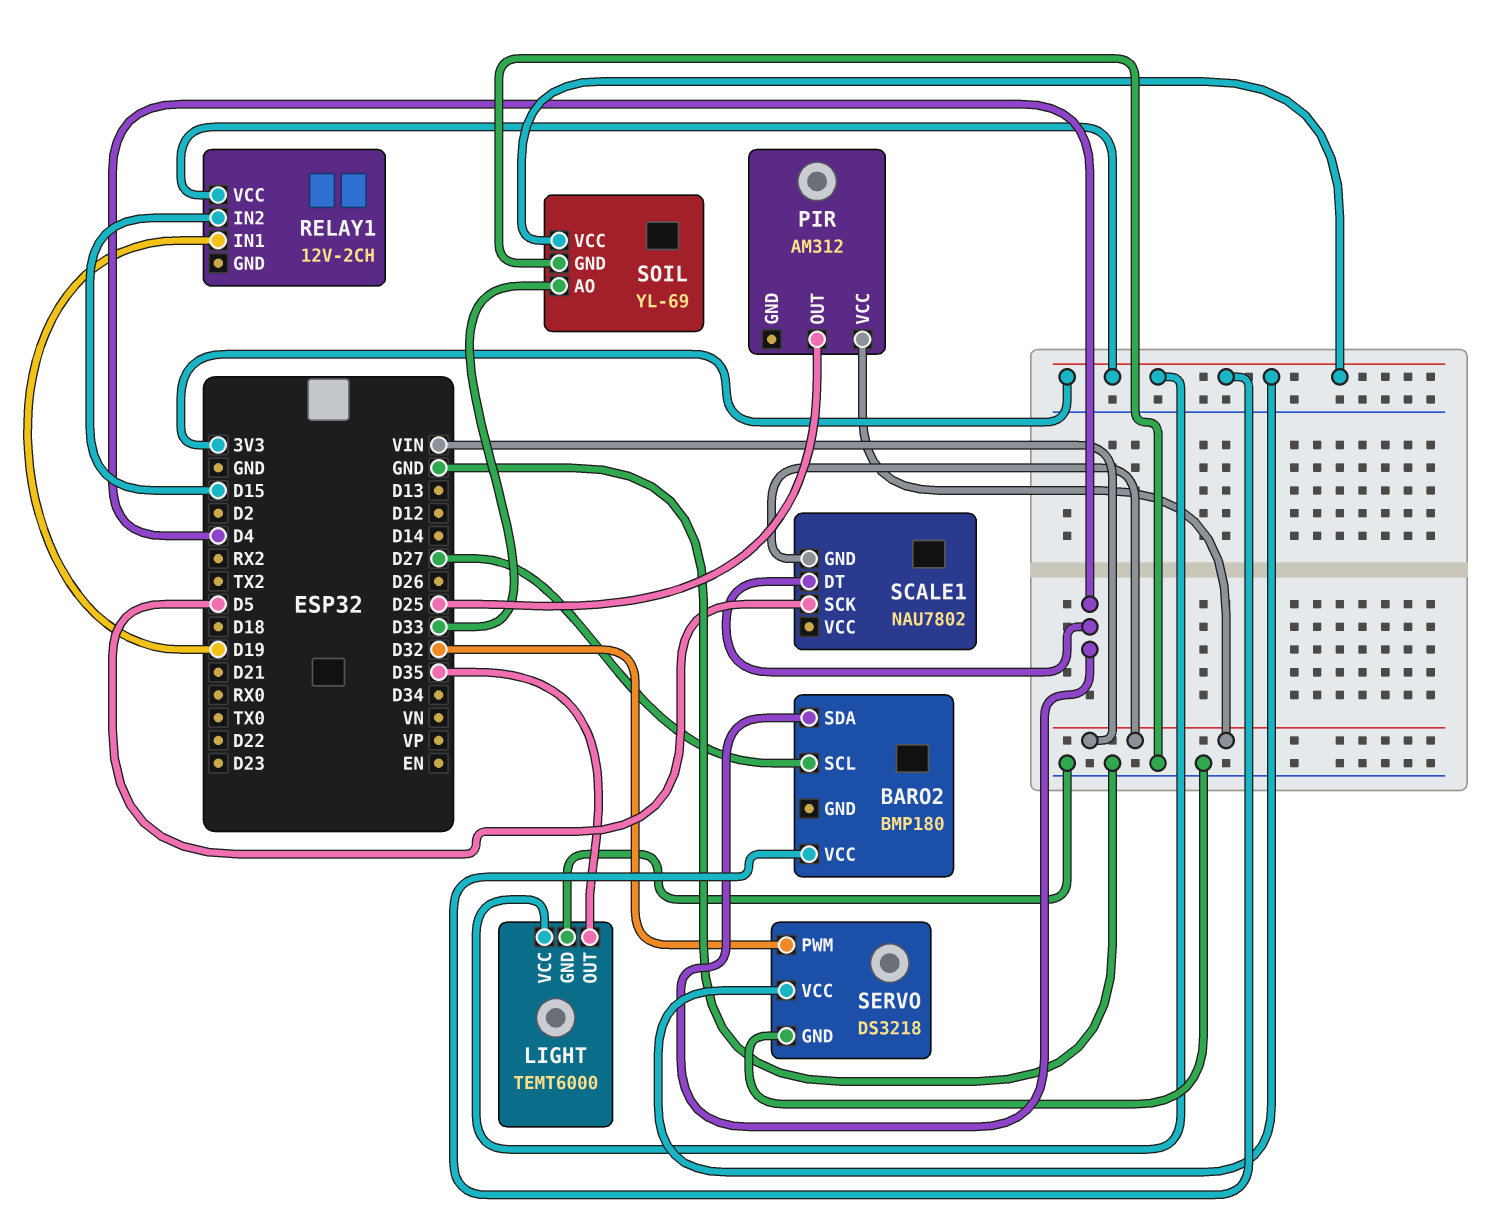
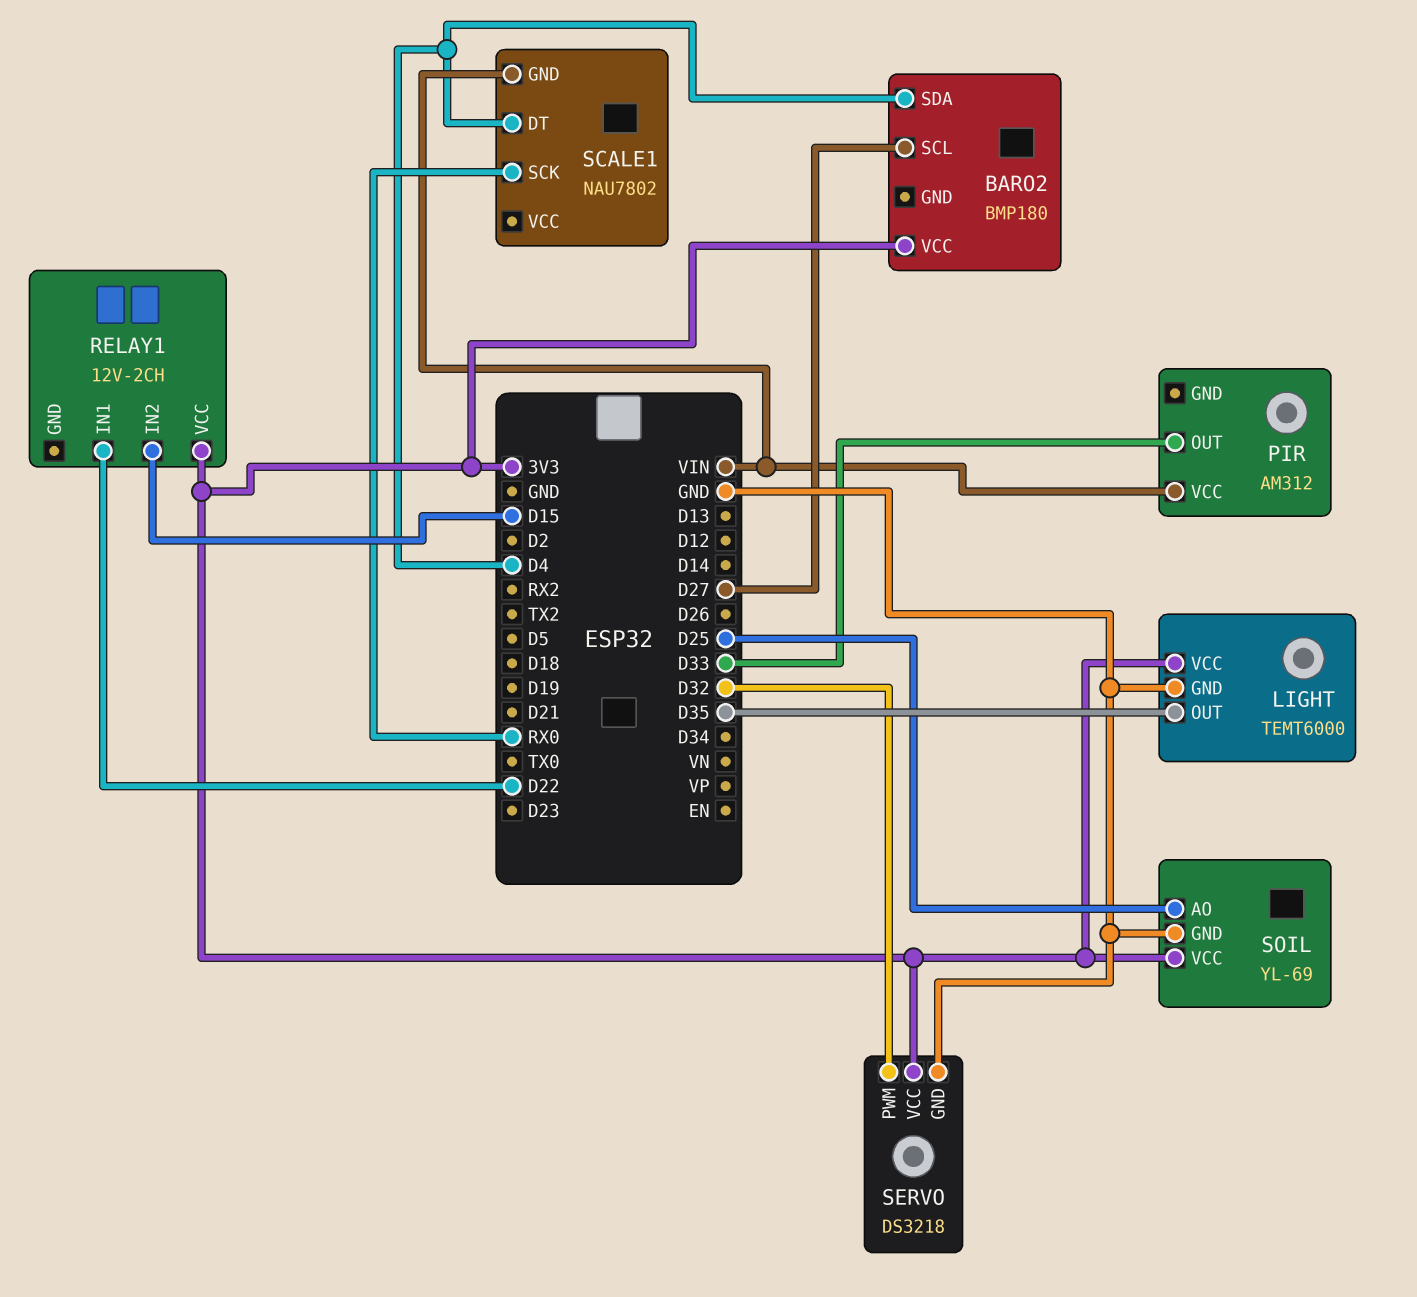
PIR pin OUT: D25 -> D33
RELAY1 pin IN1: D19 -> D22
SCALE1 pin SCK: D5 -> RX0
SOIL pin AO: D33 -> D25

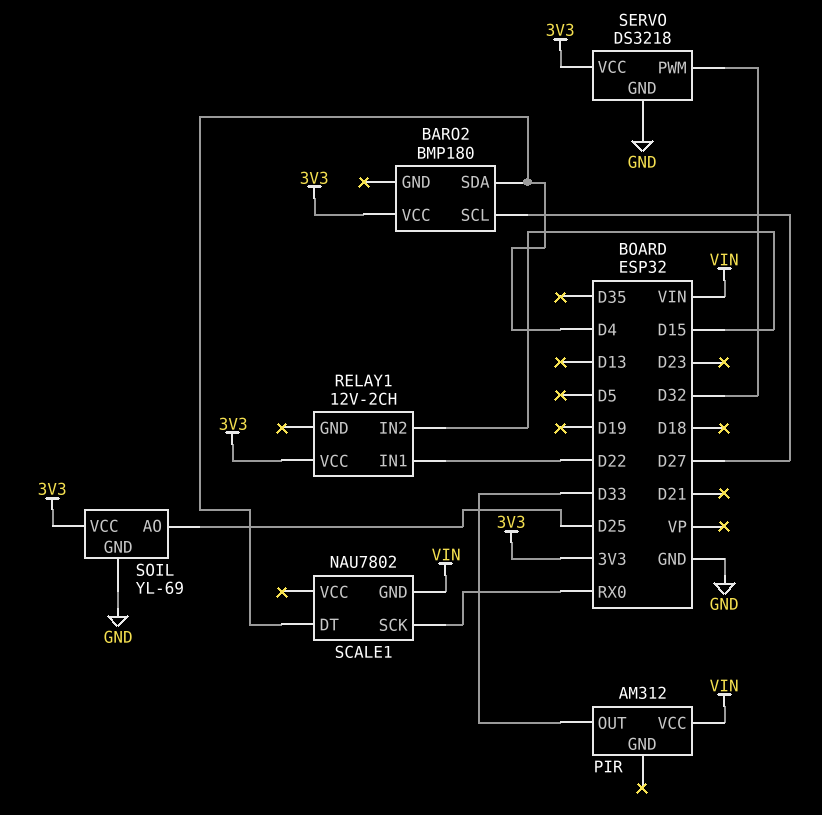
LIGHT: TEMT6000 -> none
LIGHT pin GND: GND -> none
LIGHT pin OUT: D35 -> none
LIGHT pin VCC: 3V3 -> none

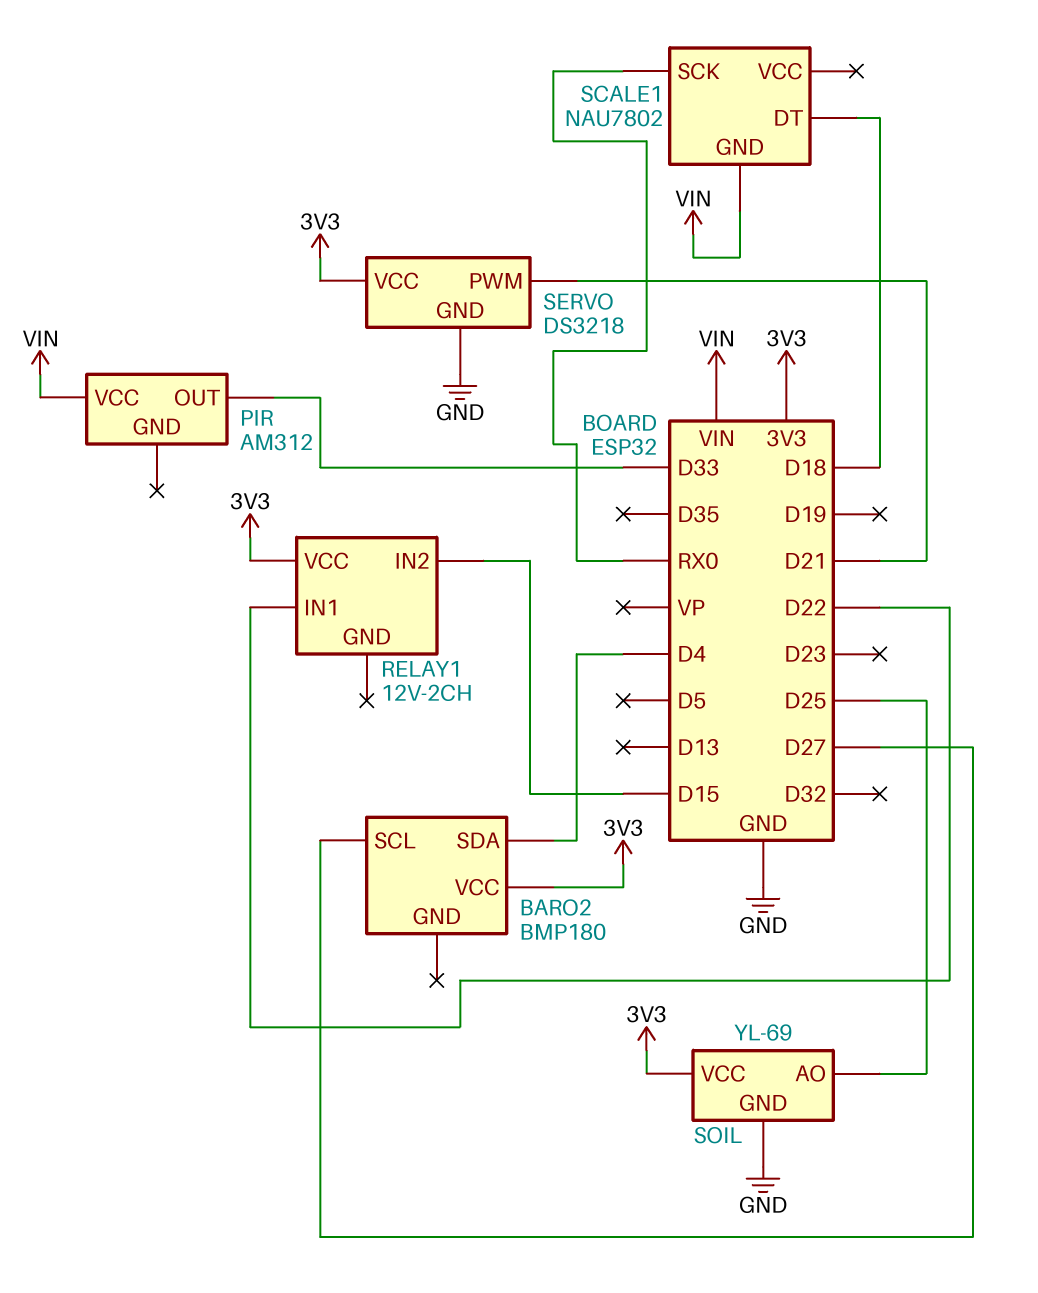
SCALE1 pin DT: D4 -> D18
SERVO pin PWM: D32 -> D21

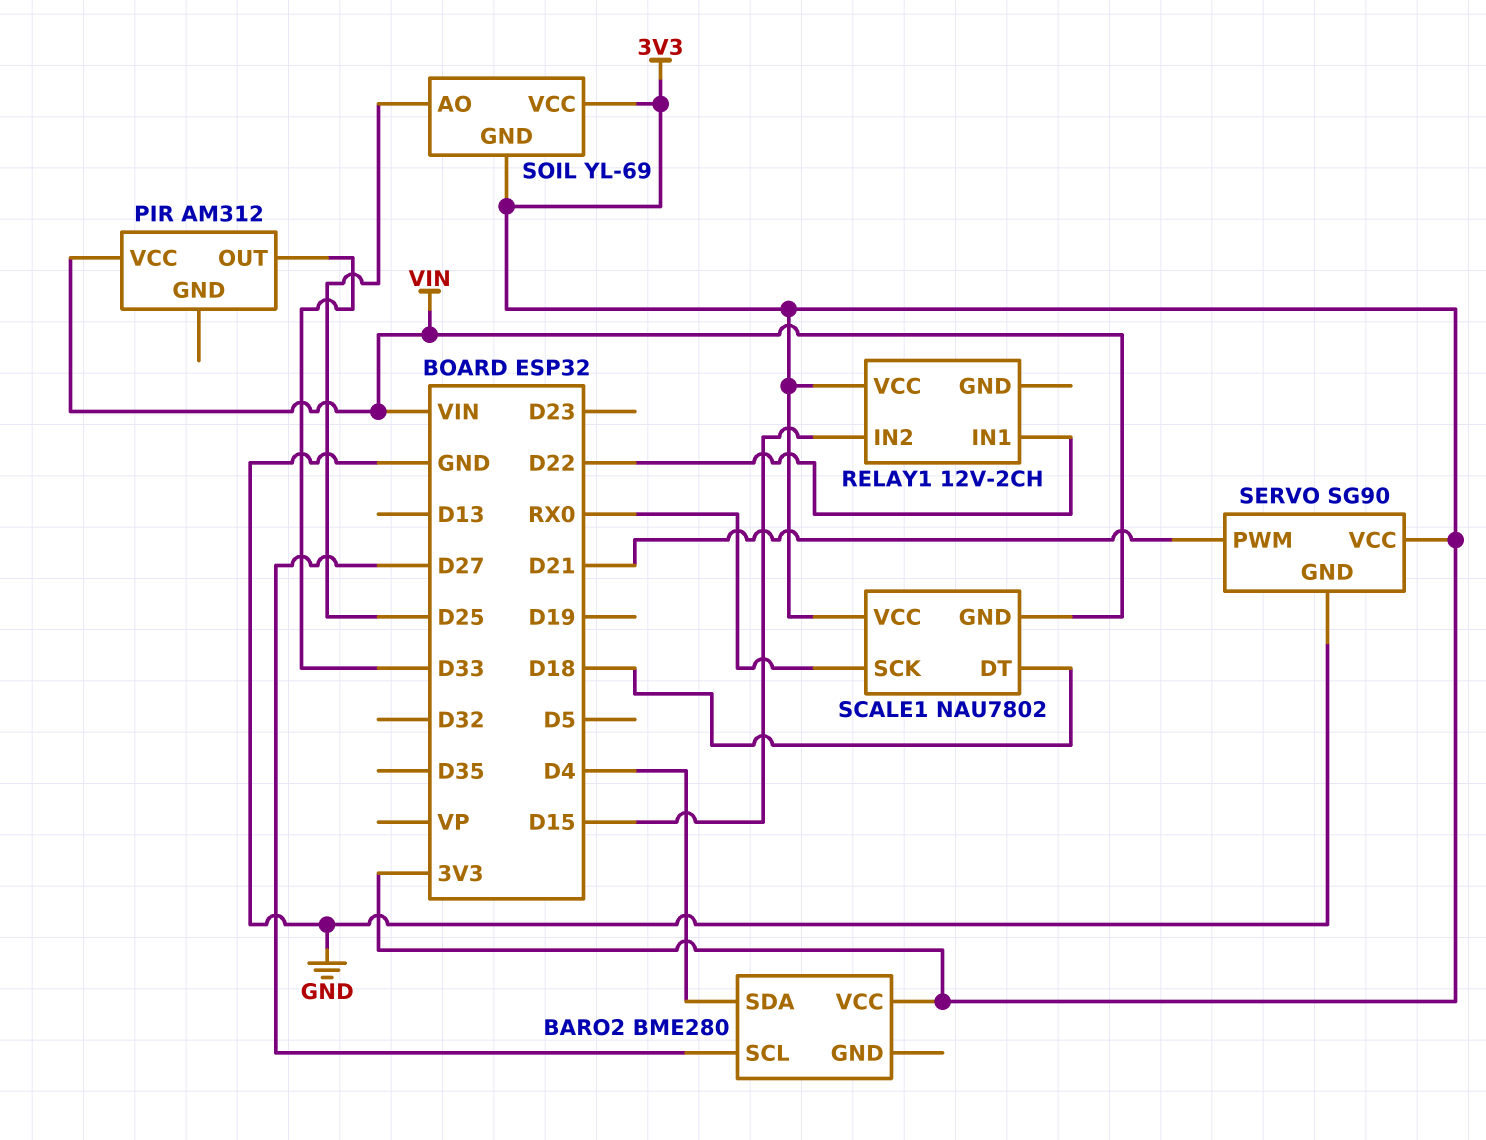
BARO2: BMP180 -> BME280
SCALE1 pin VCC: none -> 3V3
SERVO: DS3218 -> SG90
SOIL pin GND: GND -> 3V3

